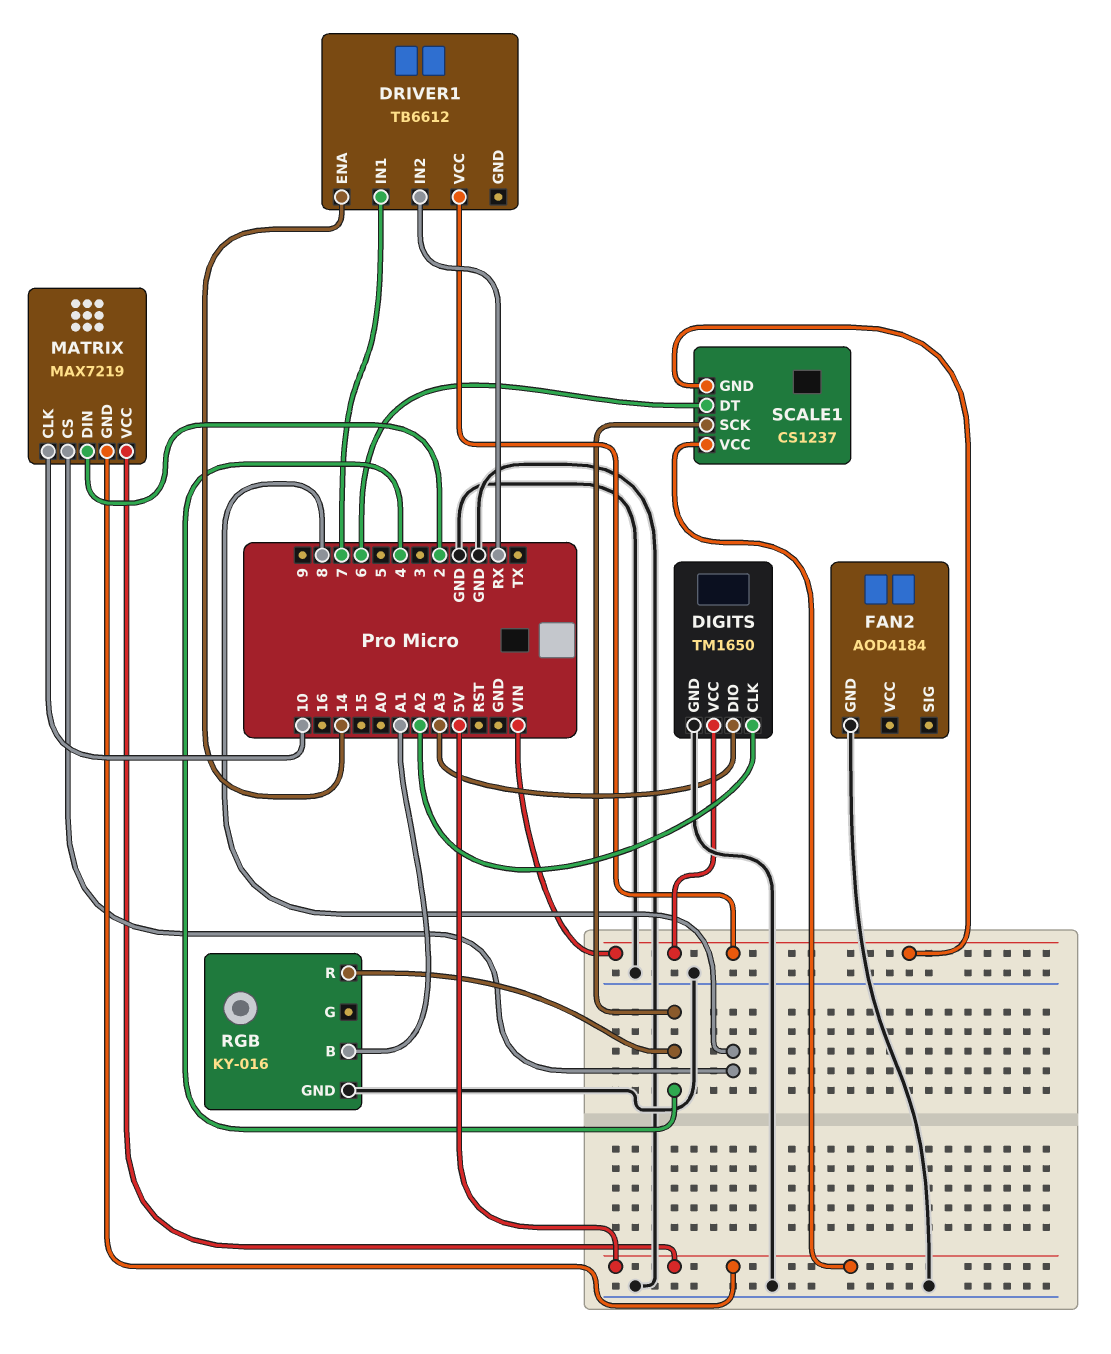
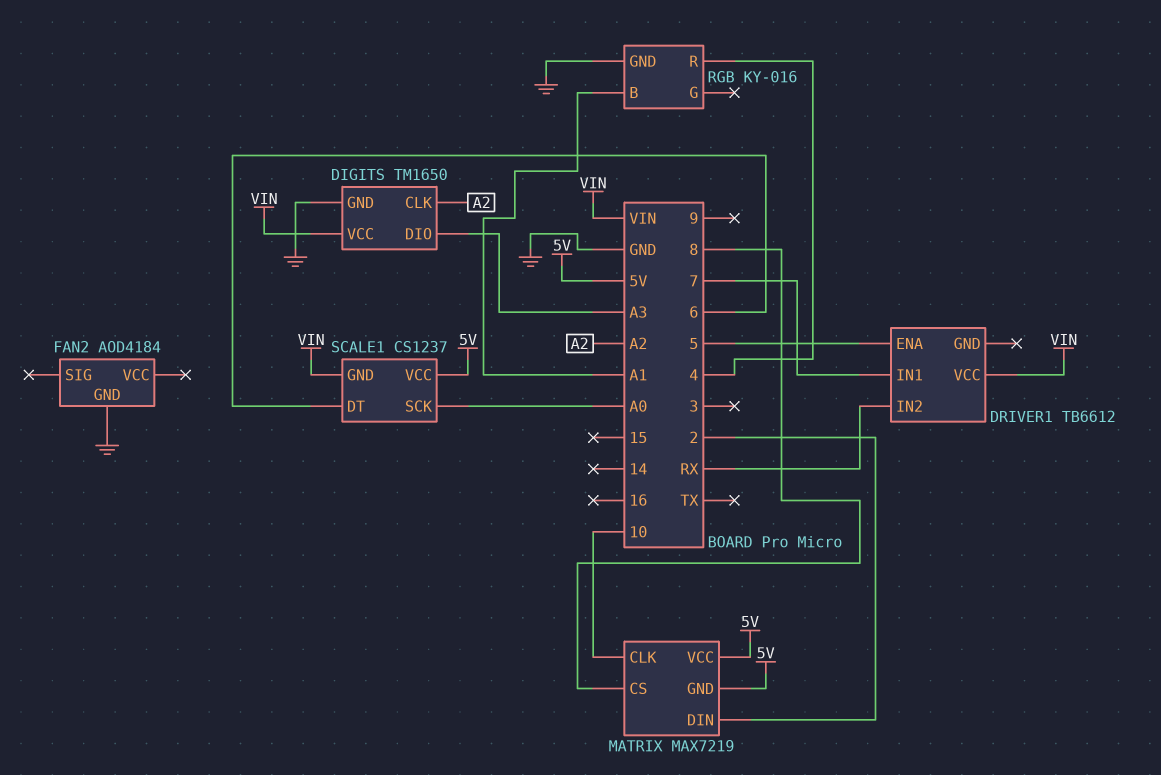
DRIVER1 pin ENA: 14 -> 5
SCALE1 pin SCK: 4 -> A0

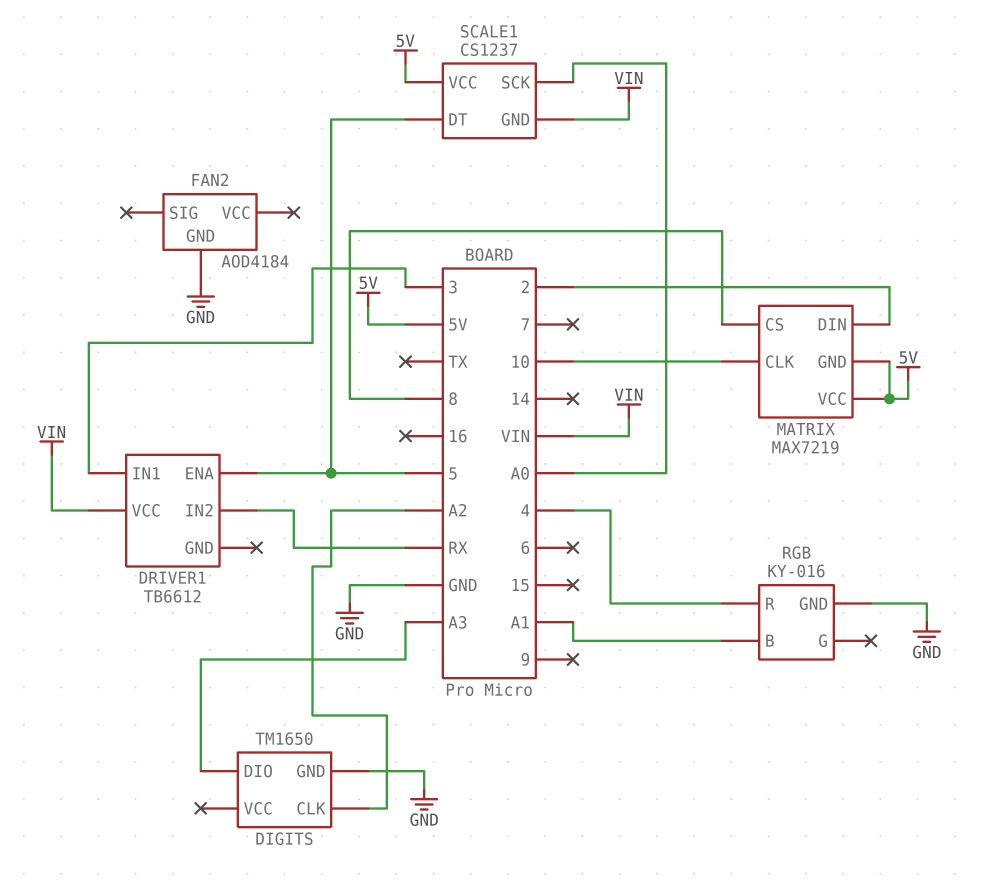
DIGITS pin VCC: VIN -> none
DRIVER1 pin IN1: 7 -> 3
SCALE1 pin DT: 6 -> 5

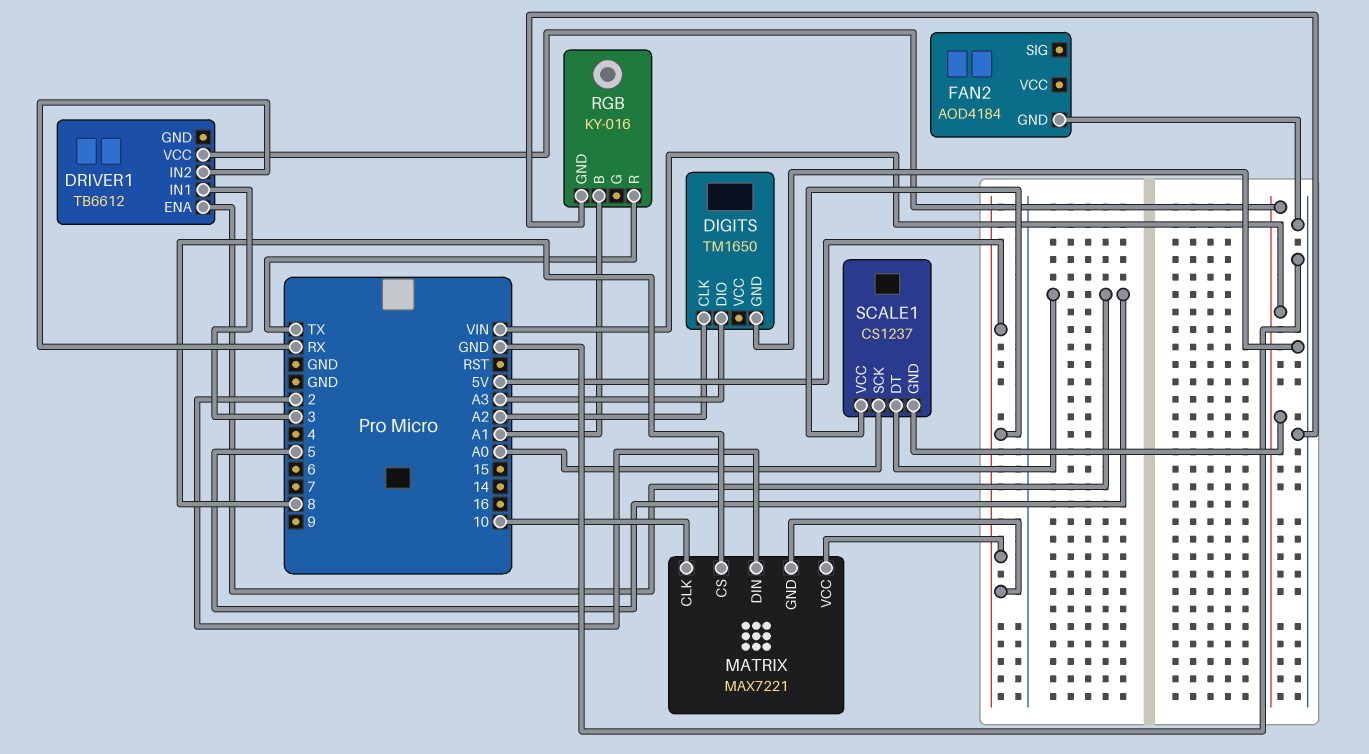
MATRIX: MAX7219 -> MAX7221
RGB pin R: 4 -> TX

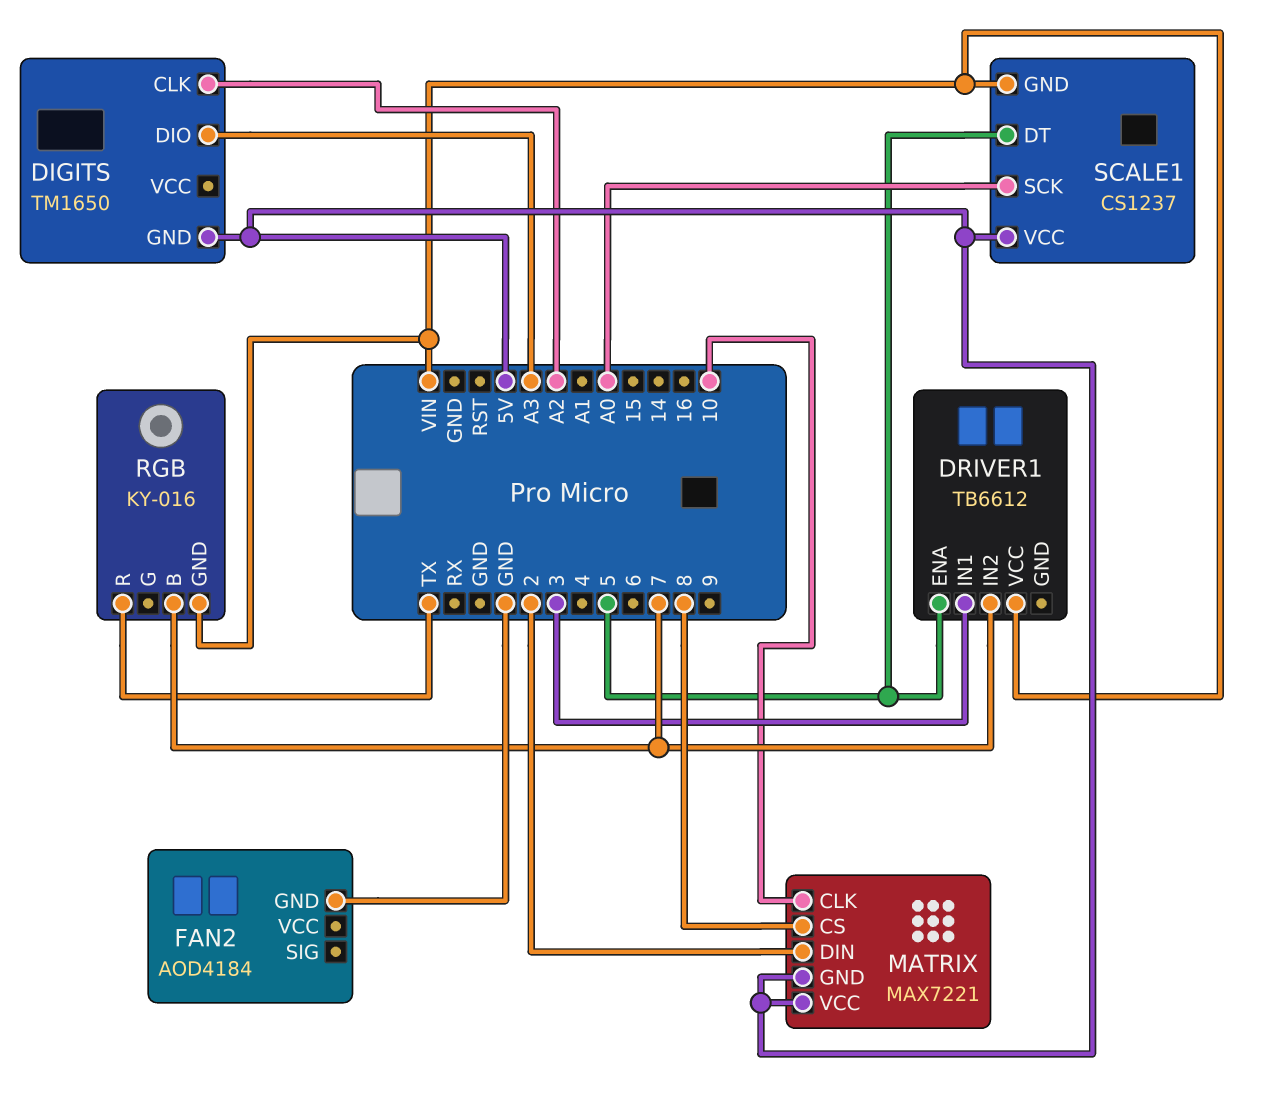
DIGITS pin GND: GND -> 5V
DRIVER1 pin IN2: RX -> 7
RGB pin B: A1 -> 7
RGB pin GND: GND -> VIN

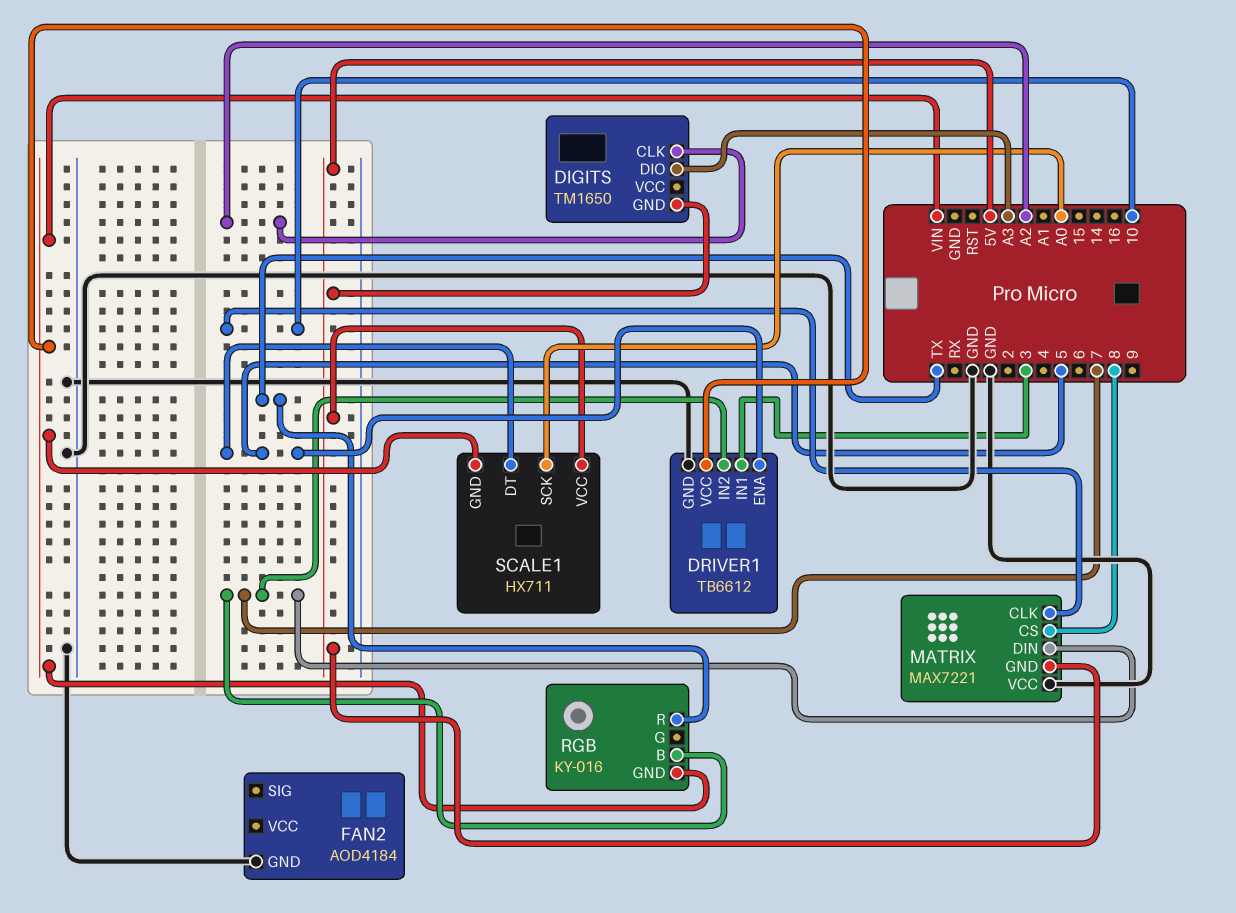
DRIVER1 pin GND: none -> GND
MATRIX pin DIN: 2 -> 7
MATRIX pin VCC: 5V -> GND
SCALE1: CS1237 -> HX711

